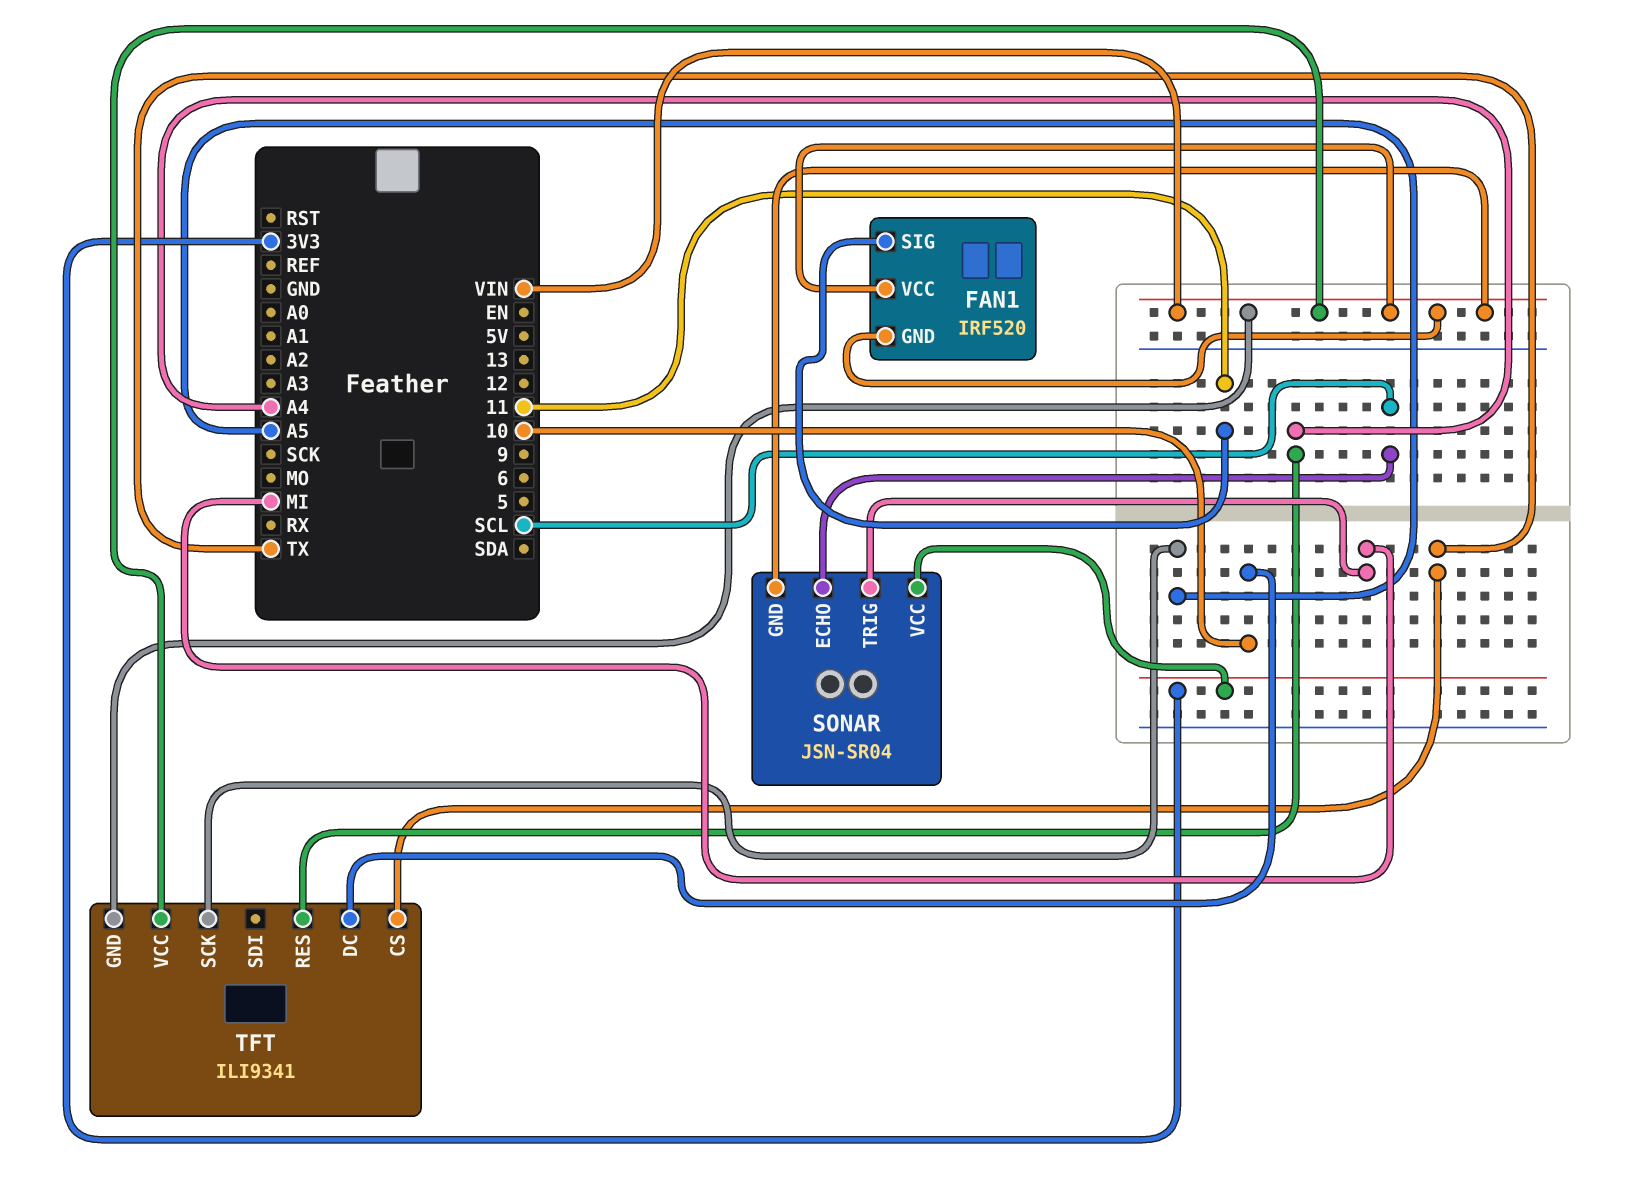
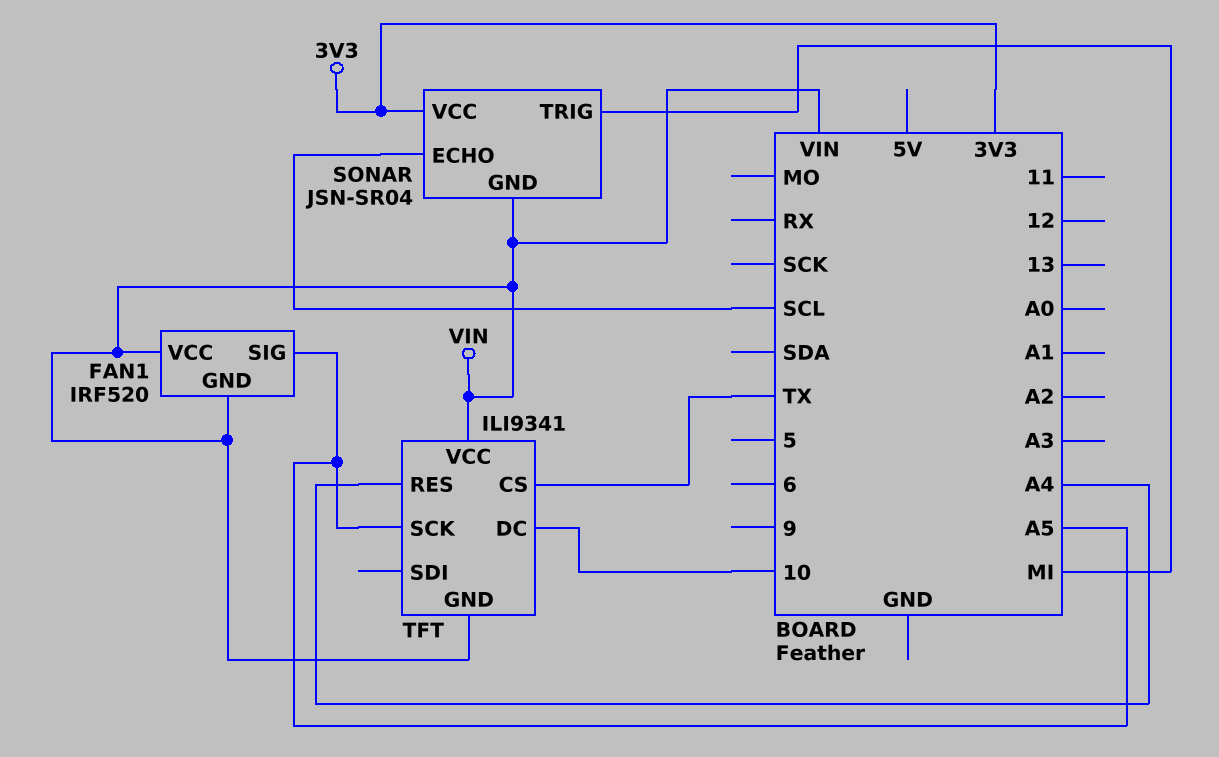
FAN1 pin SIG: 11 -> A5

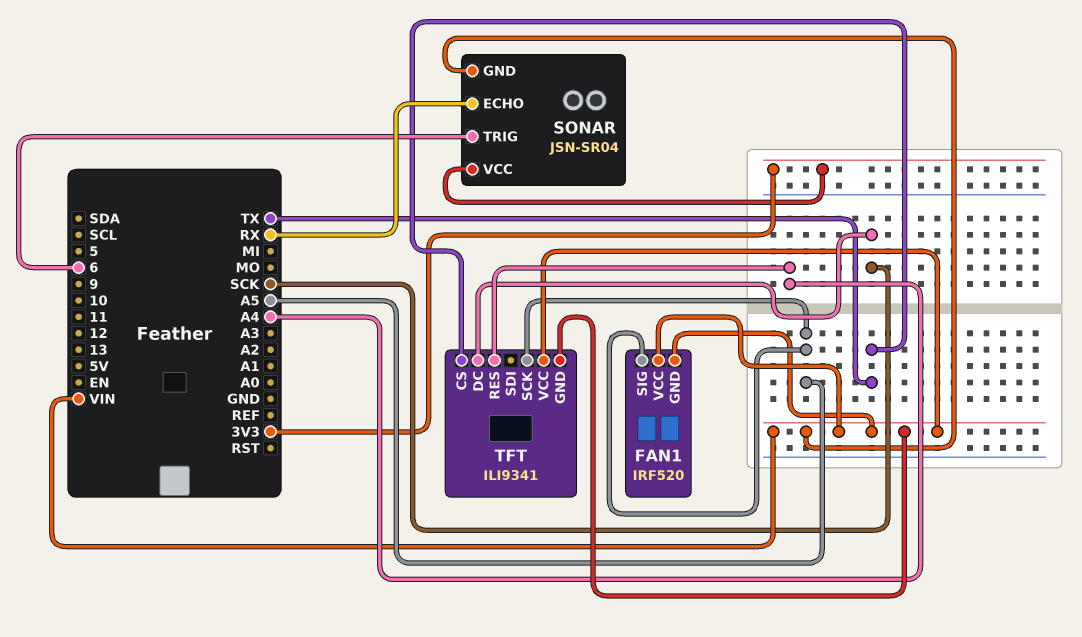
SONAR pin ECHO: SCL -> RX
SONAR pin TRIG: MI -> 6
TFT pin DC: 10 -> SCK

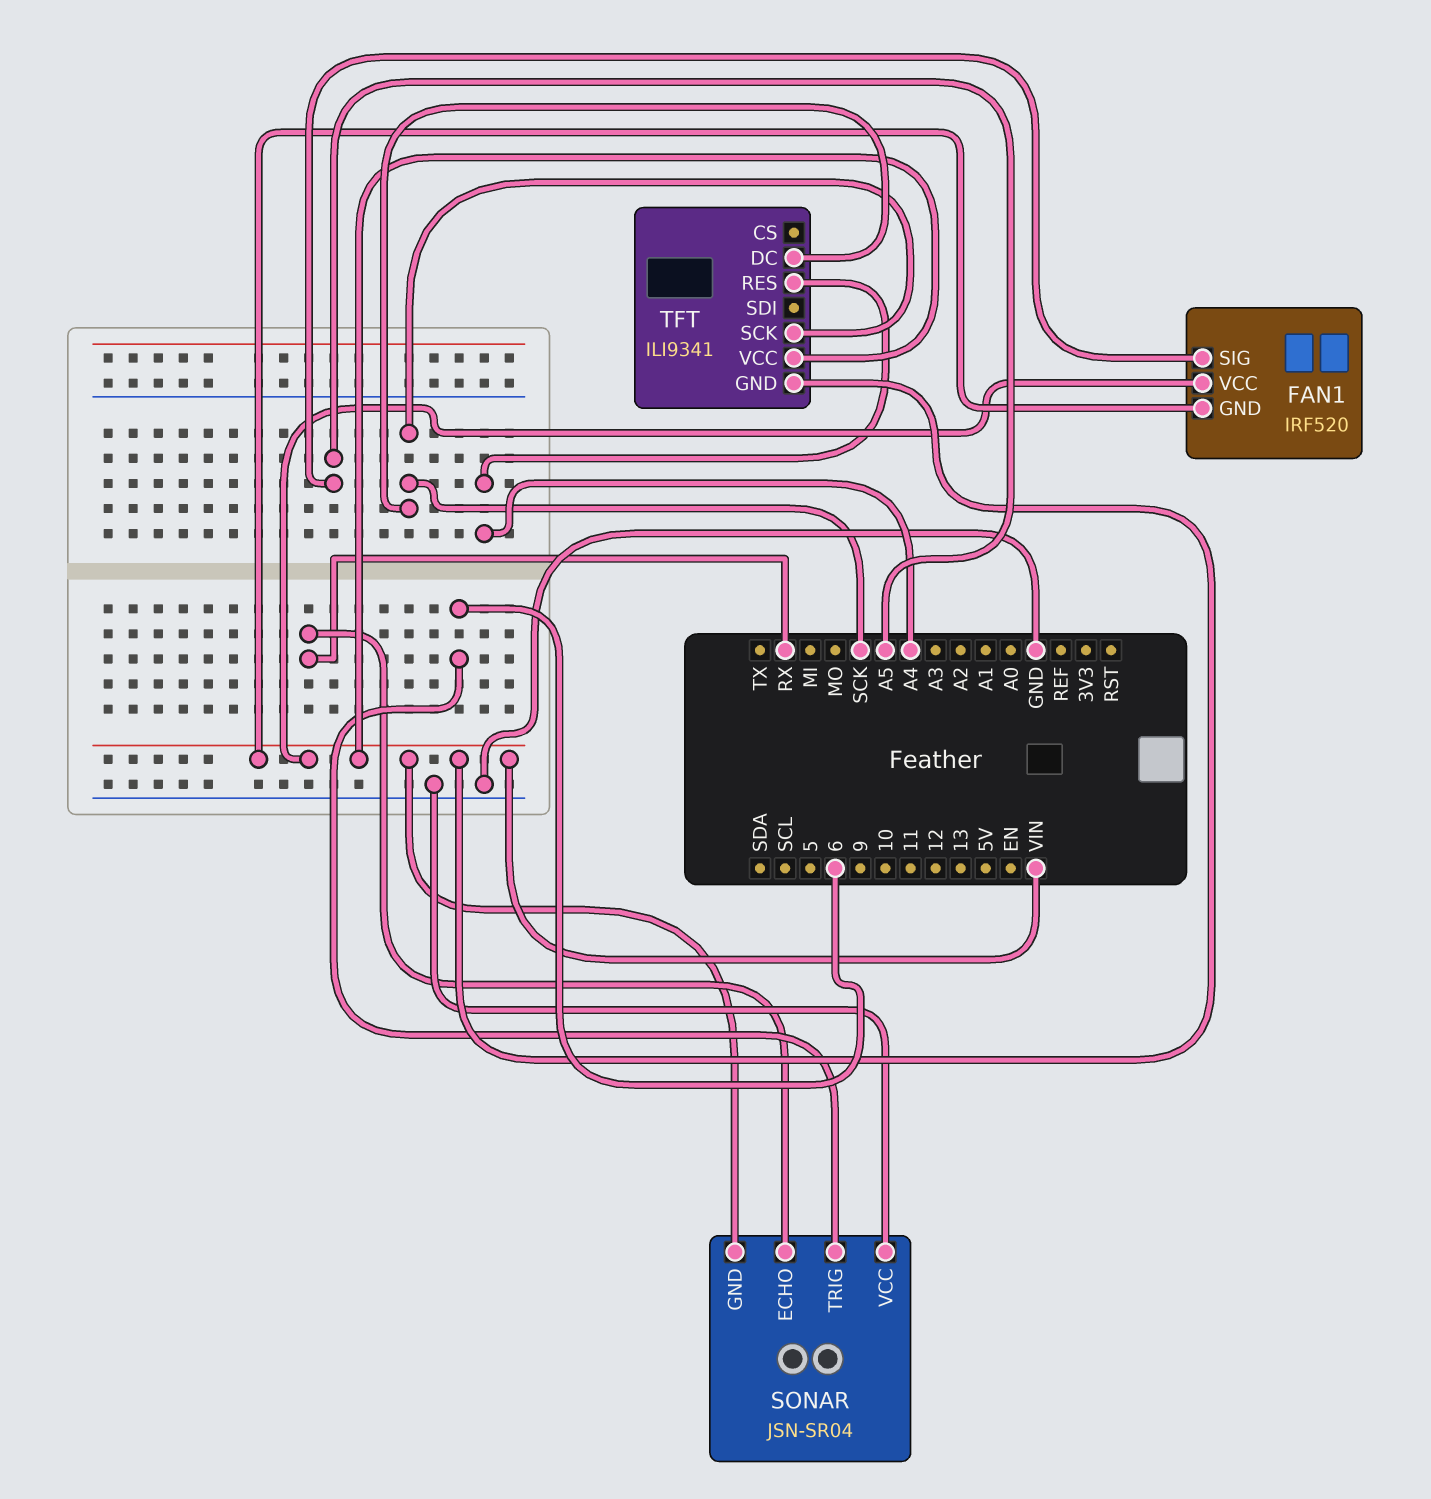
SONAR pin VCC: 3V3 -> GND
TFT pin CS: TX -> none
TFT pin SCK: A5 -> SCK

